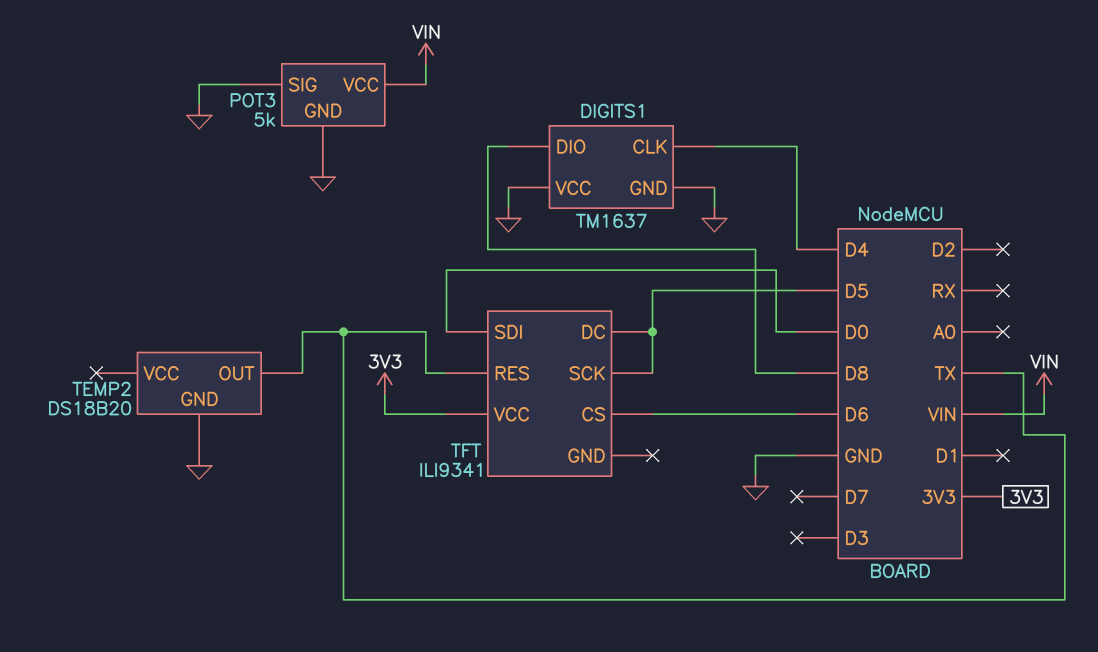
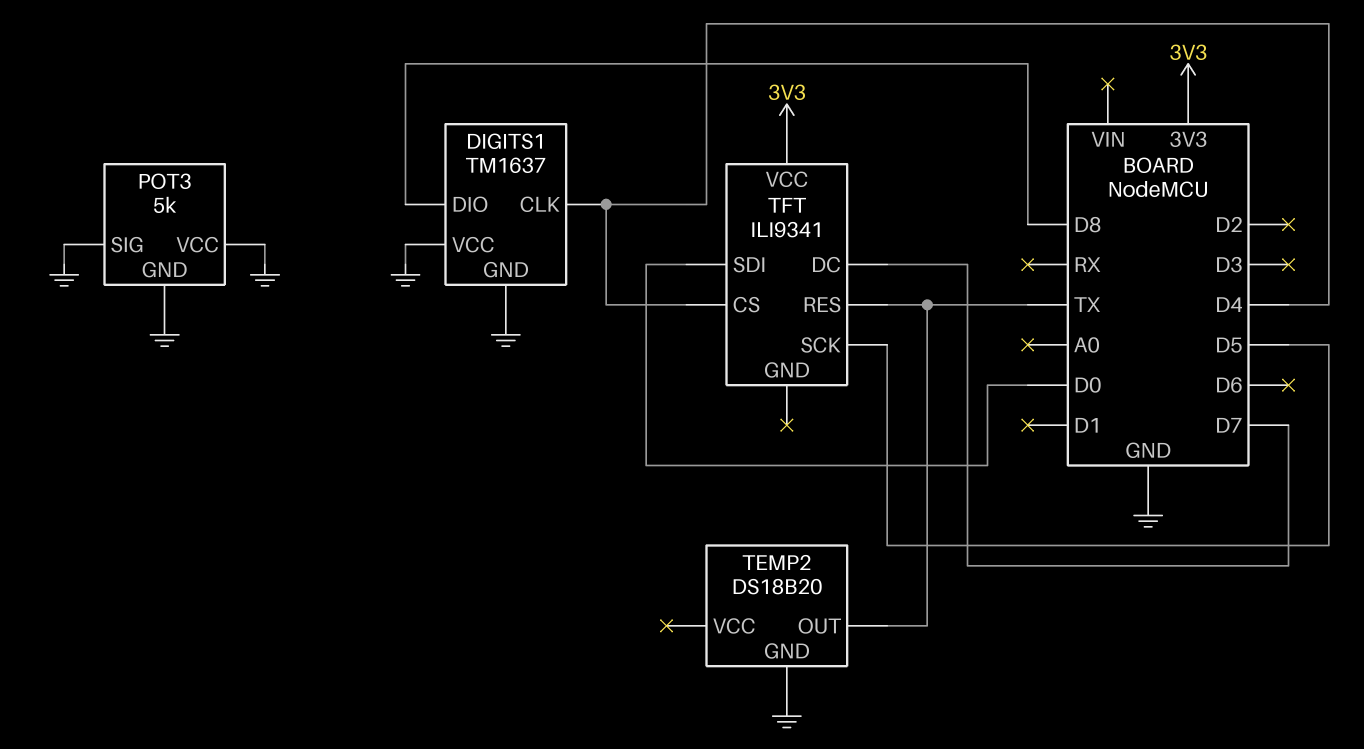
POT3 pin VCC: VIN -> GND
TFT pin CS: D6 -> D4
TFT pin DC: D5 -> D7

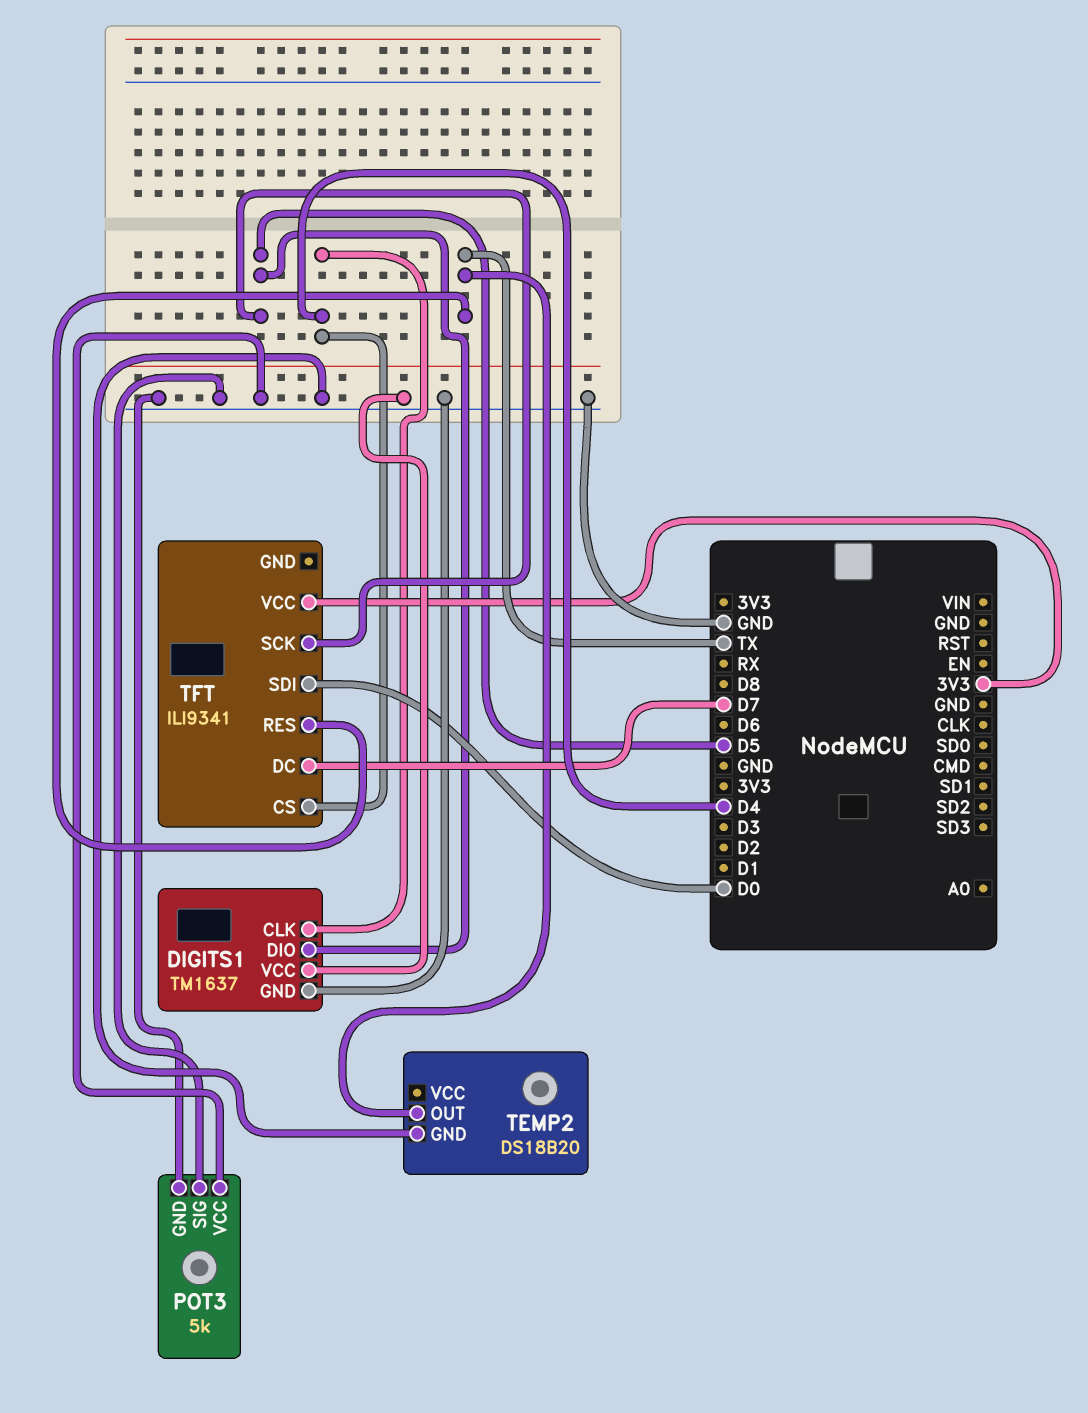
DIGITS1 pin DIO: D8 -> D5

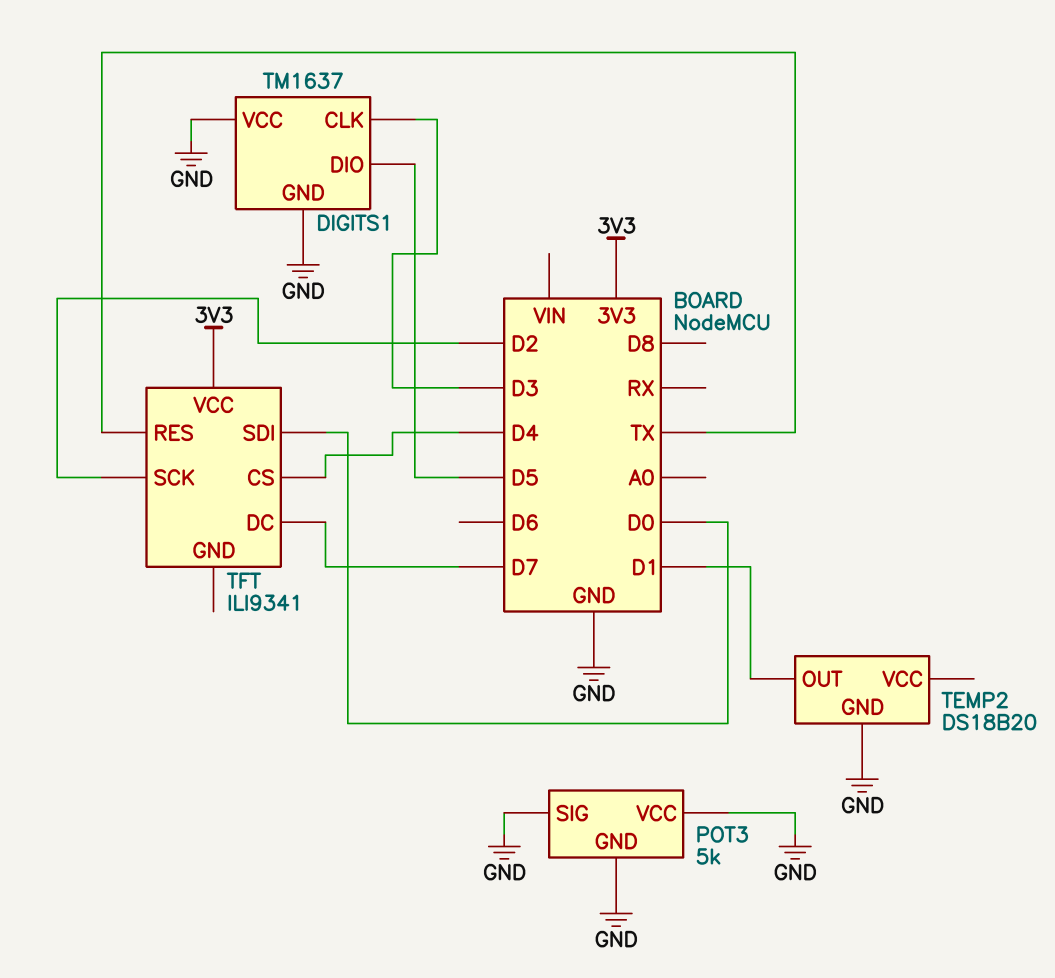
DIGITS1 pin CLK: D4 -> D3
TEMP2 pin OUT: TX -> D1
TFT pin SCK: D5 -> D2

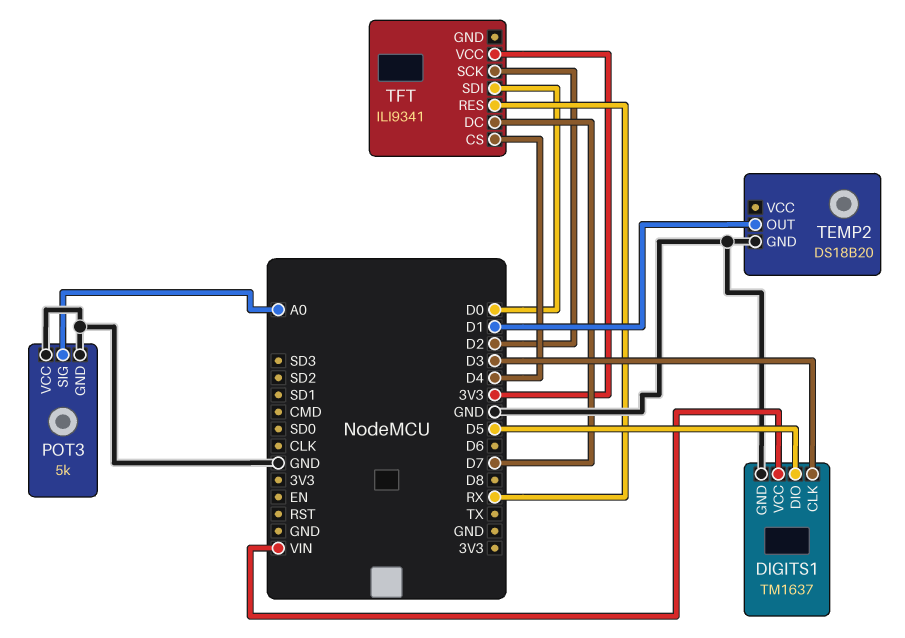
DIGITS1 pin VCC: GND -> VIN
POT3 pin SIG: GND -> A0
TFT pin RES: TX -> RX

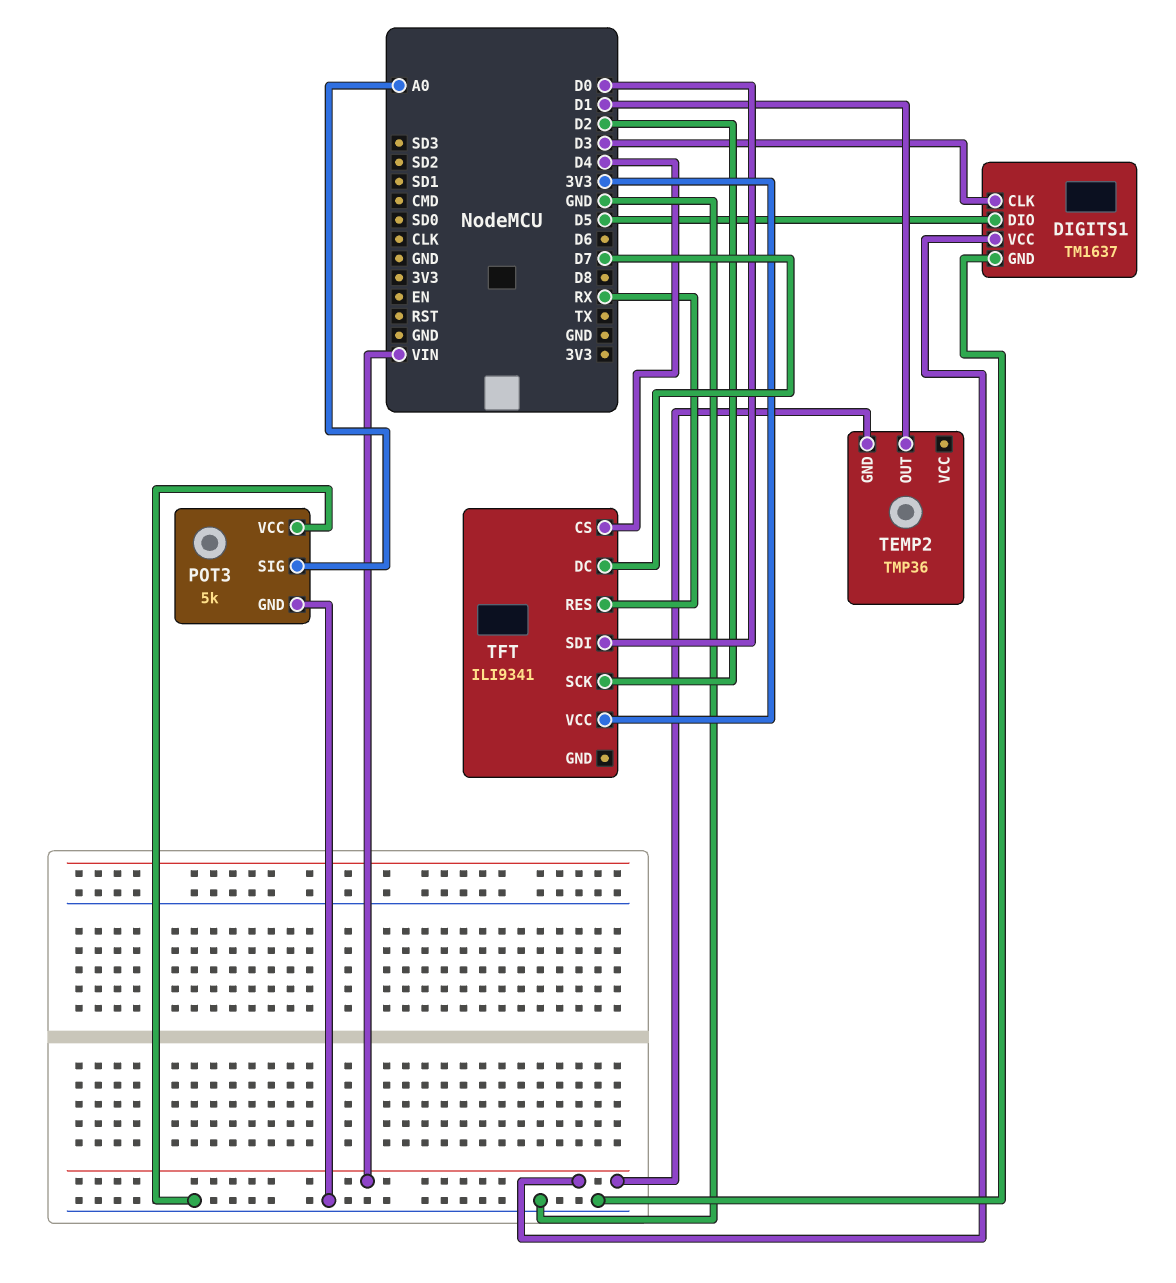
TEMP2: DS18B20 -> TMP36
TEMP2 pin GND: GND -> VIN

